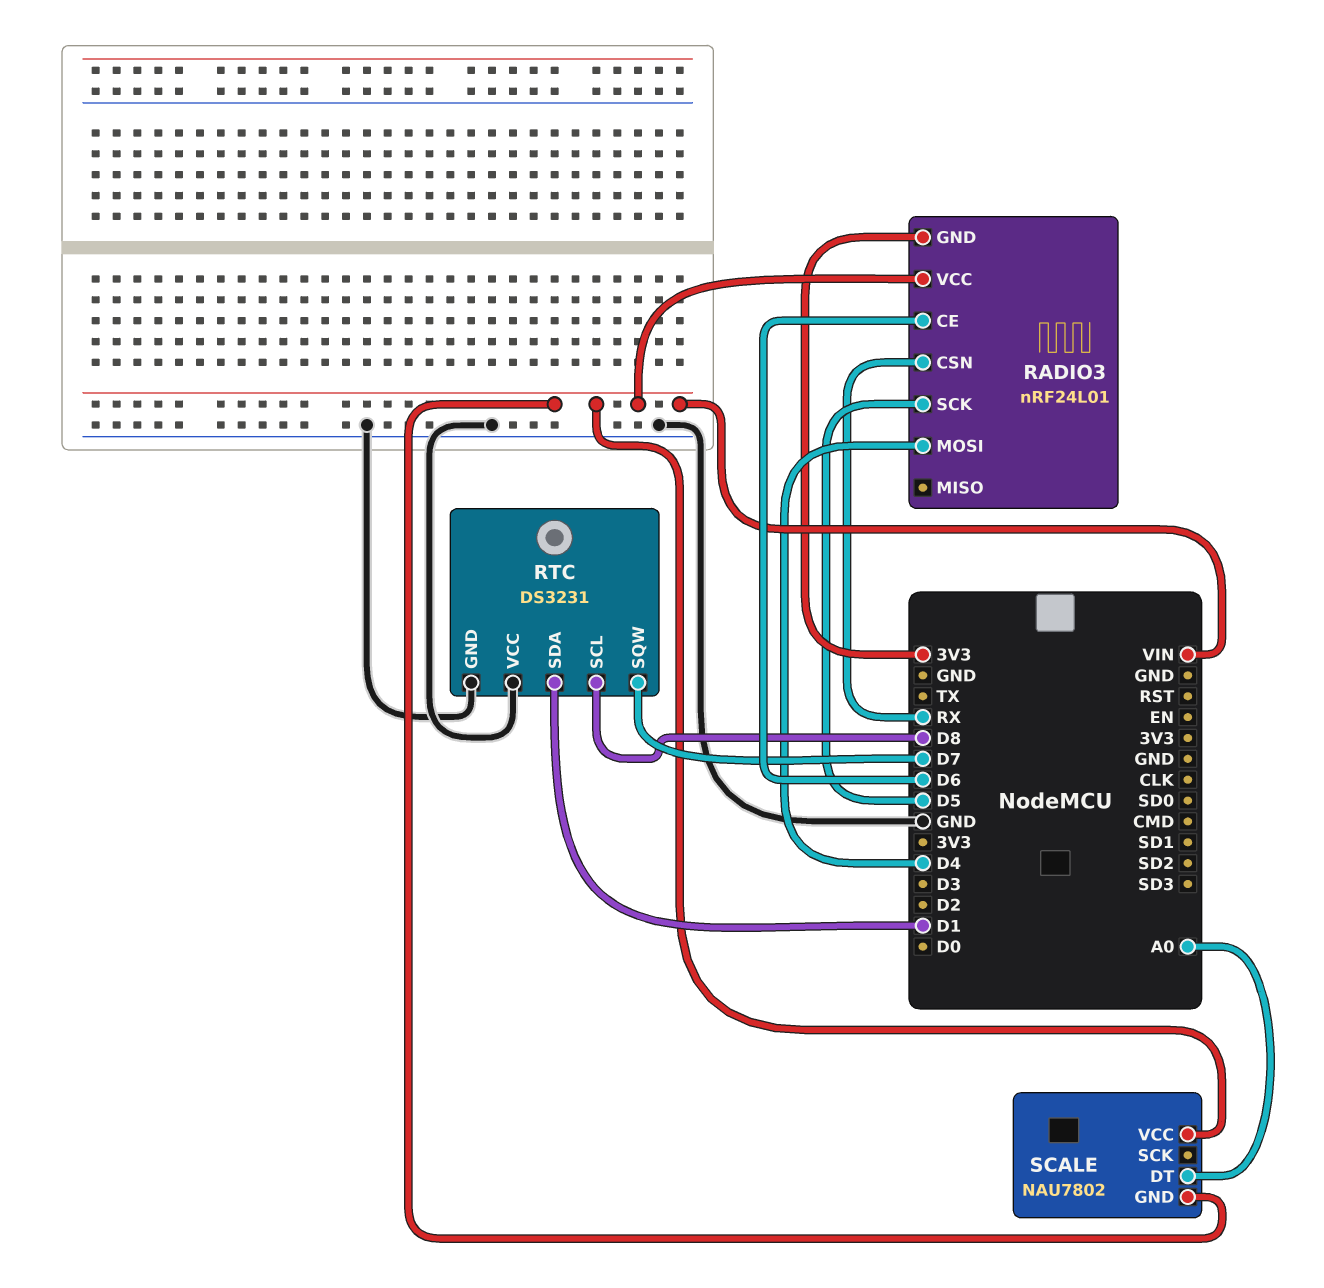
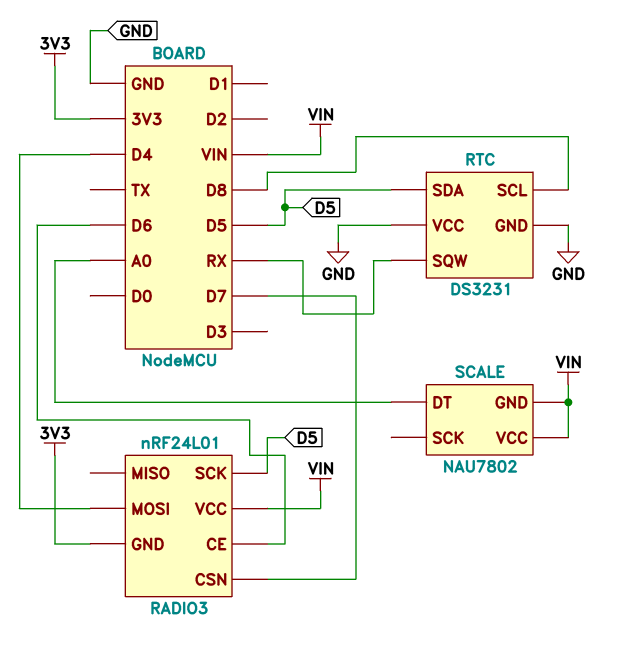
RADIO3 pin CSN: RX -> D7
RTC pin SDA: D1 -> D5
RTC pin SQW: D7 -> RX

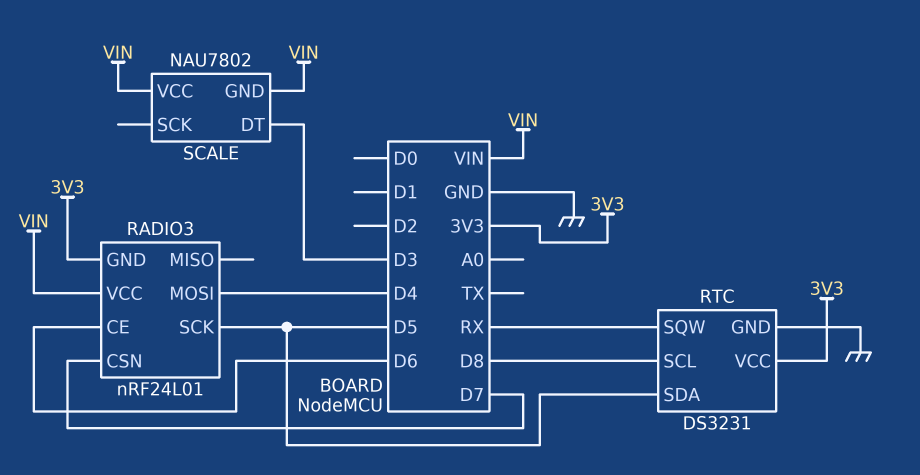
RTC pin VCC: GND -> 3V3
SCALE pin DT: A0 -> D3

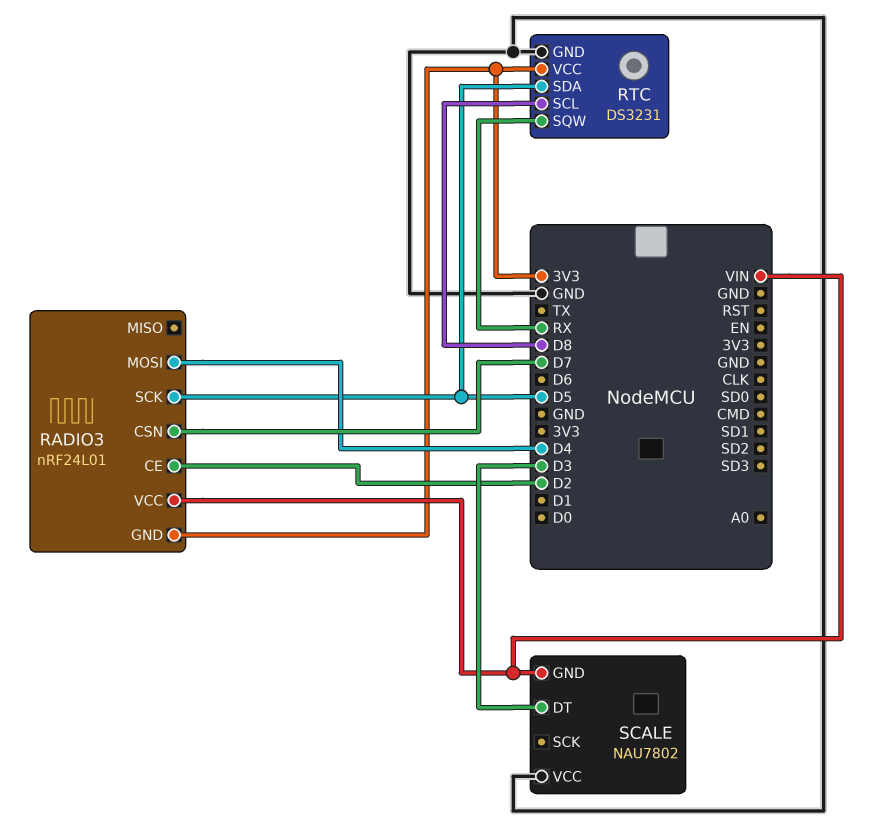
RADIO3 pin CE: D6 -> D2
SCALE pin VCC: VIN -> GND

